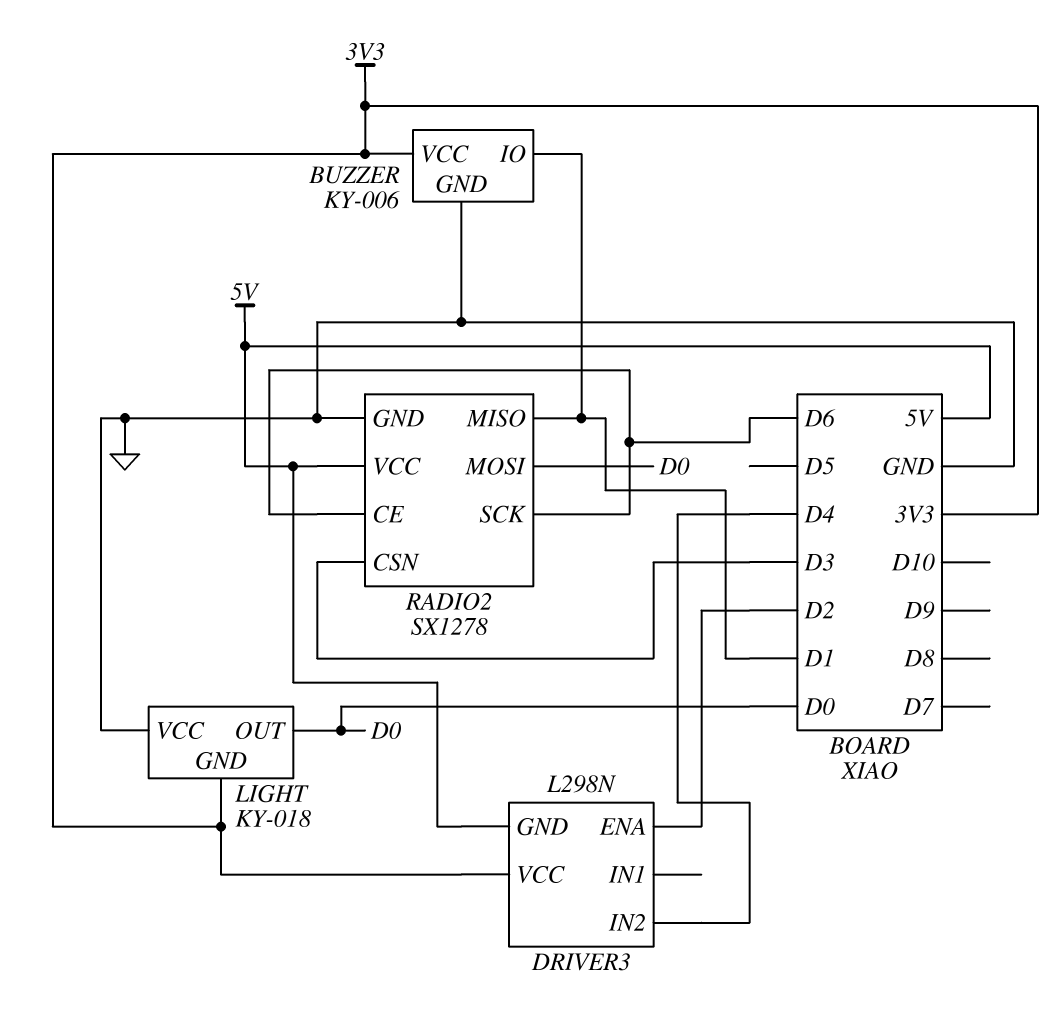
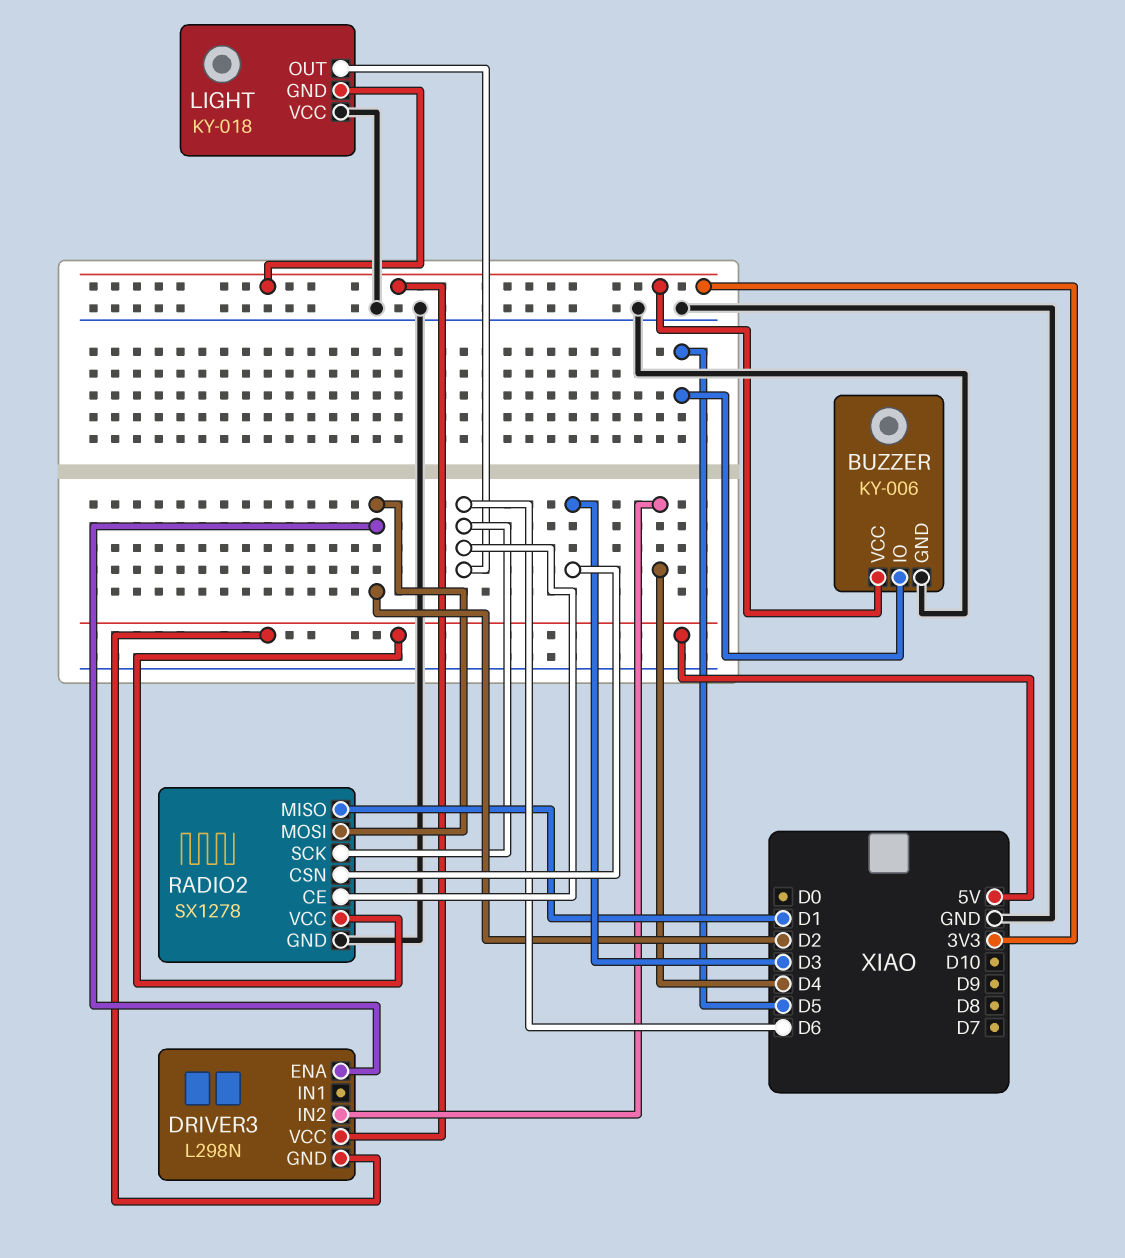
BUZZER pin IO: D1 -> D5
LIGHT pin OUT: D0 -> D6
RADIO2 pin MOSI: D0 -> D2

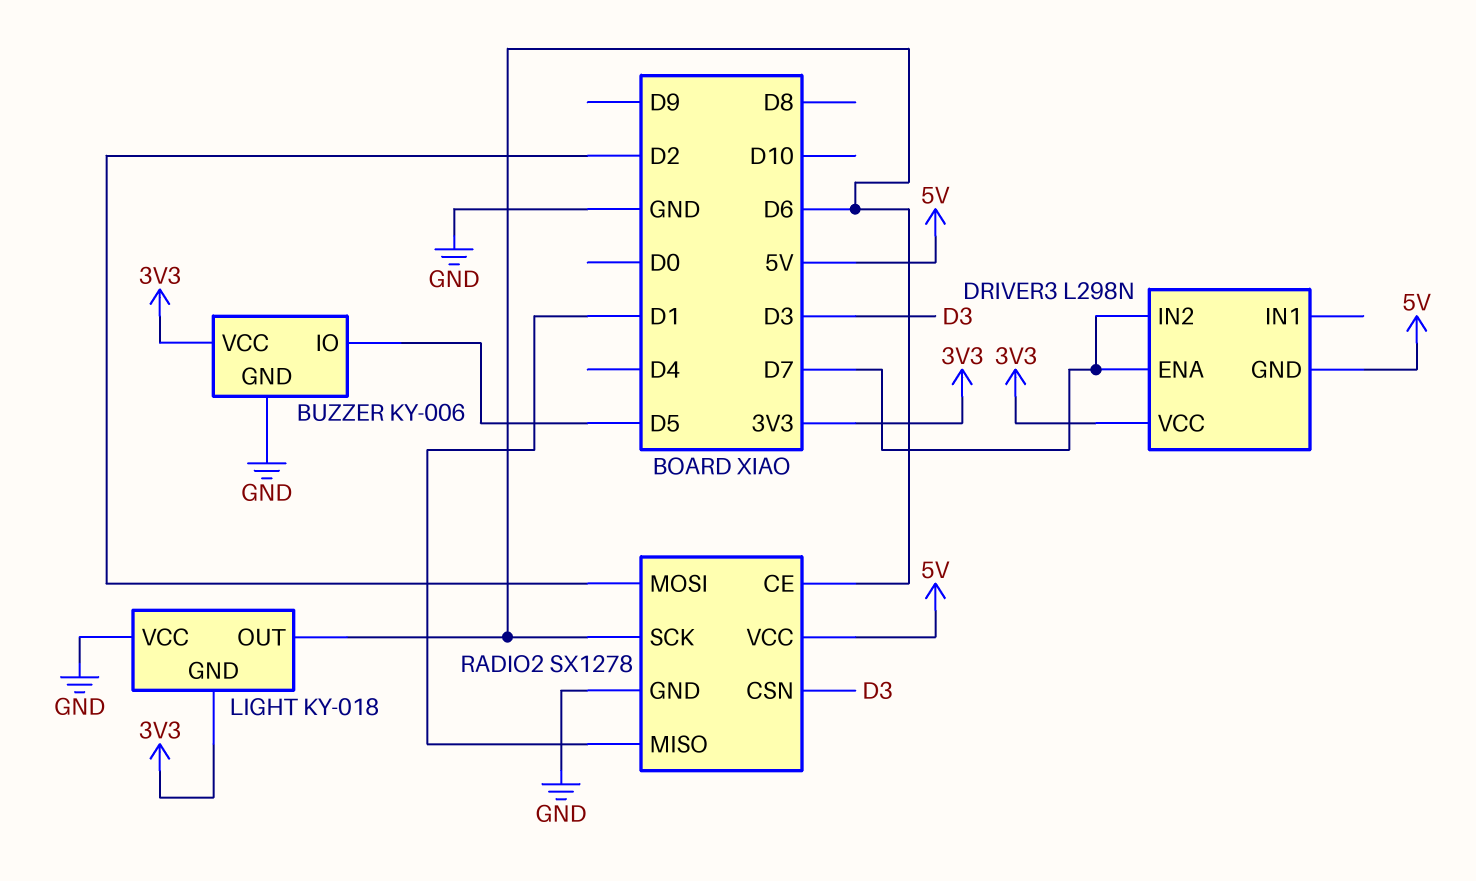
DRIVER3 pin ENA: D2 -> D7
DRIVER3 pin IN2: D4 -> D7

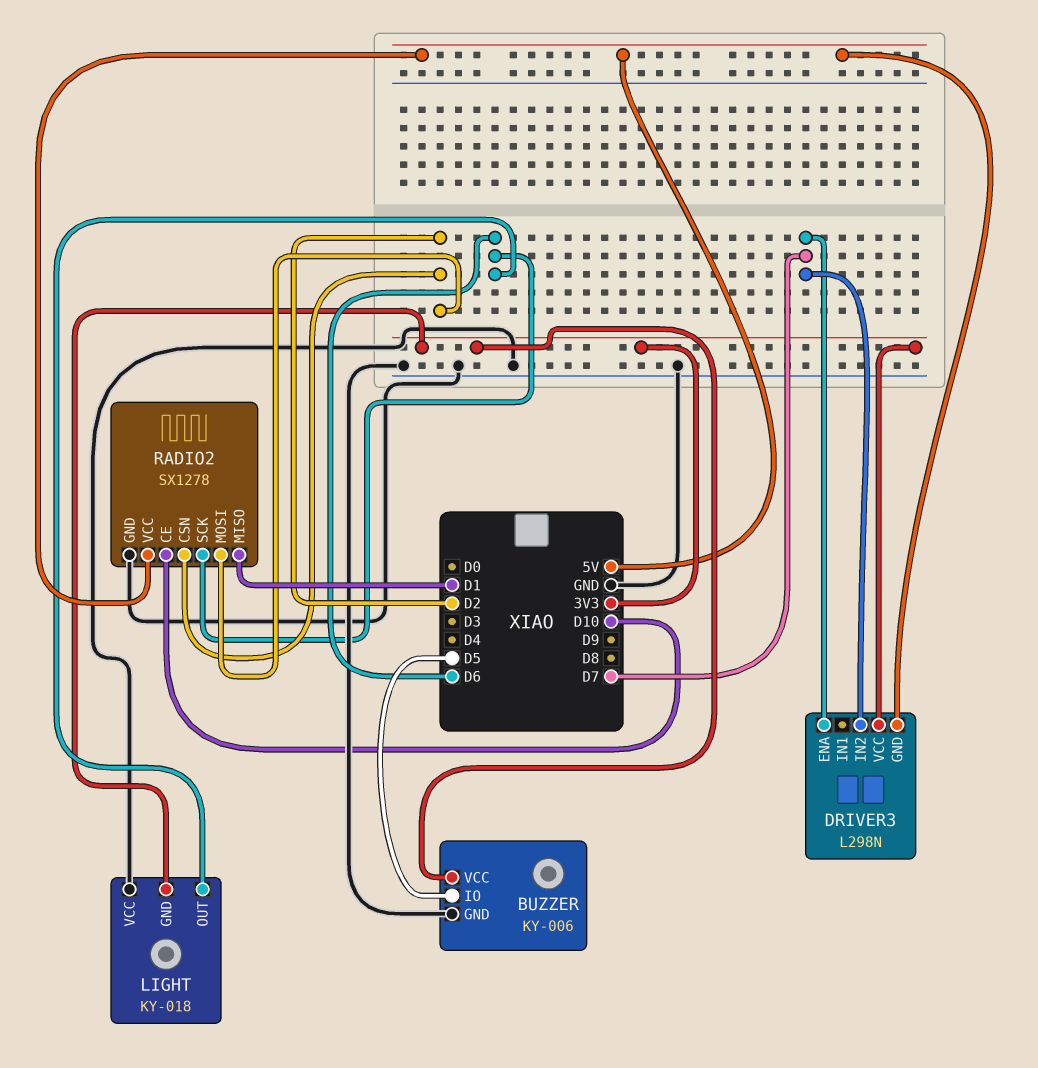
RADIO2 pin CE: D6 -> D10
RADIO2 pin CSN: D3 -> D2

